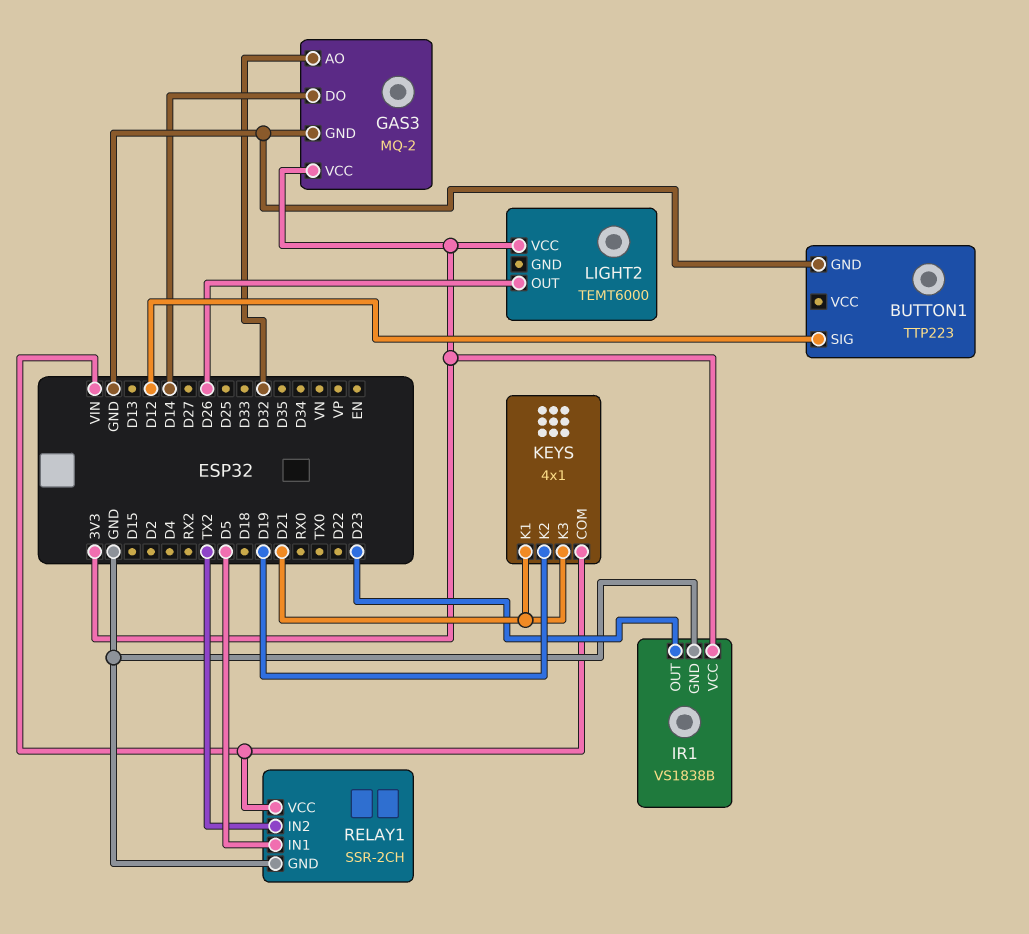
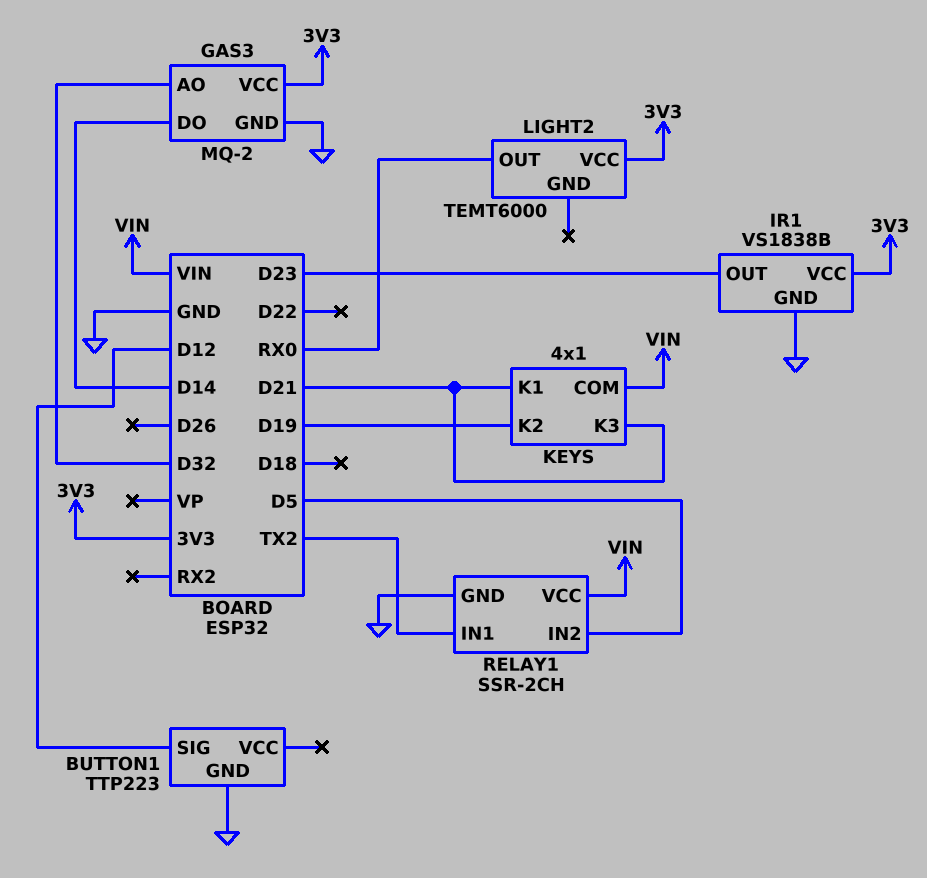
LIGHT2 pin OUT: D26 -> RX0
RELAY1 pin IN1: D5 -> TX2
RELAY1 pin IN2: TX2 -> D5

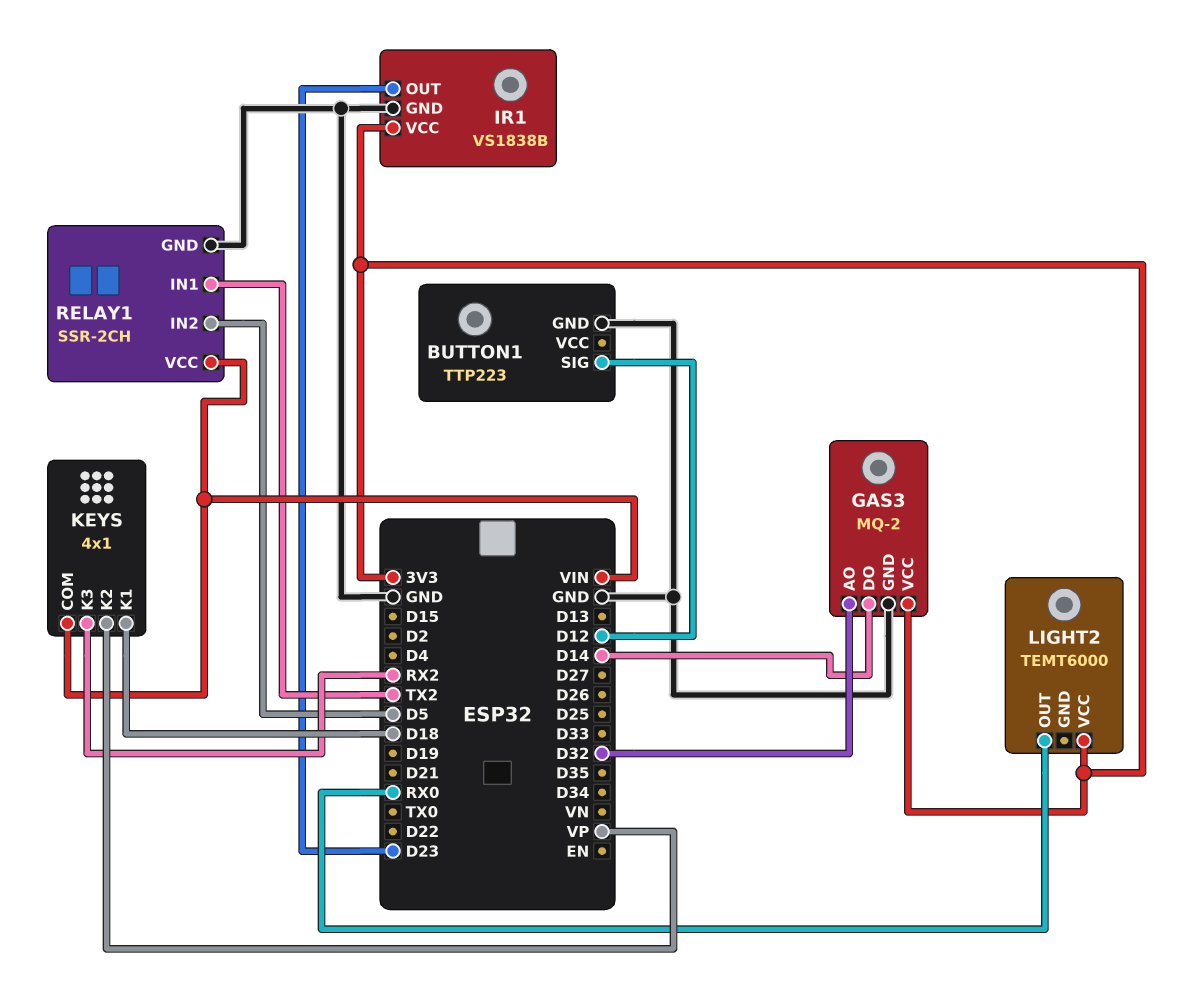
KEYS pin K1: D21 -> D18
KEYS pin K2: D19 -> VP
KEYS pin K3: D21 -> RX2

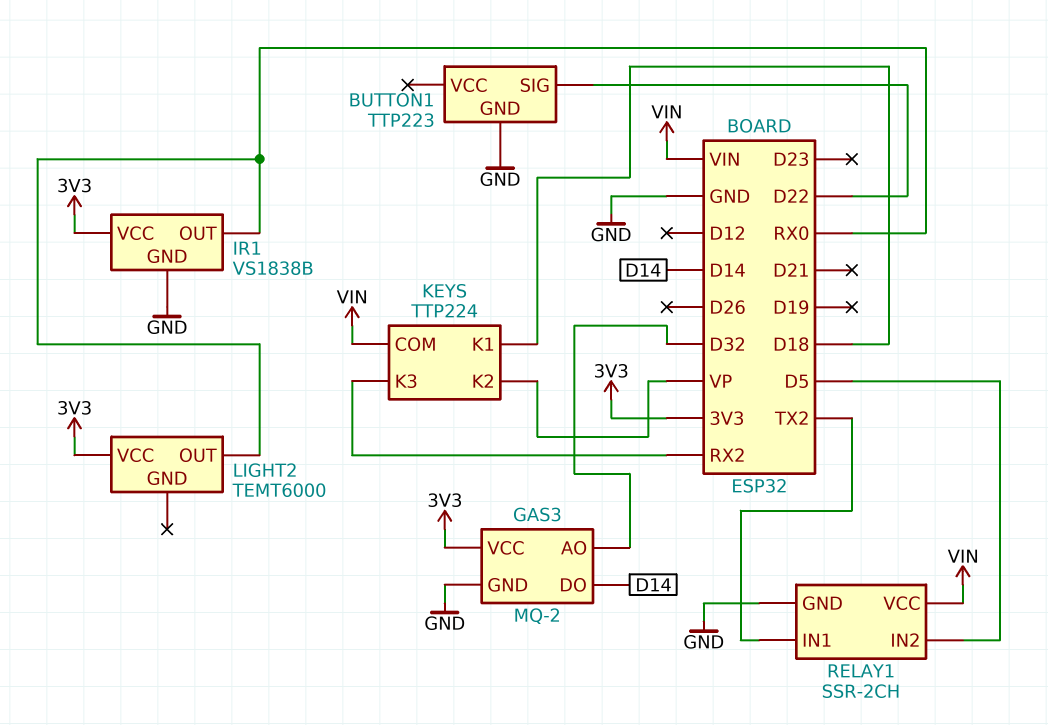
BUTTON1 pin SIG: D12 -> D22
IR1 pin OUT: D23 -> RX0
KEYS: 4x1 -> TTP224

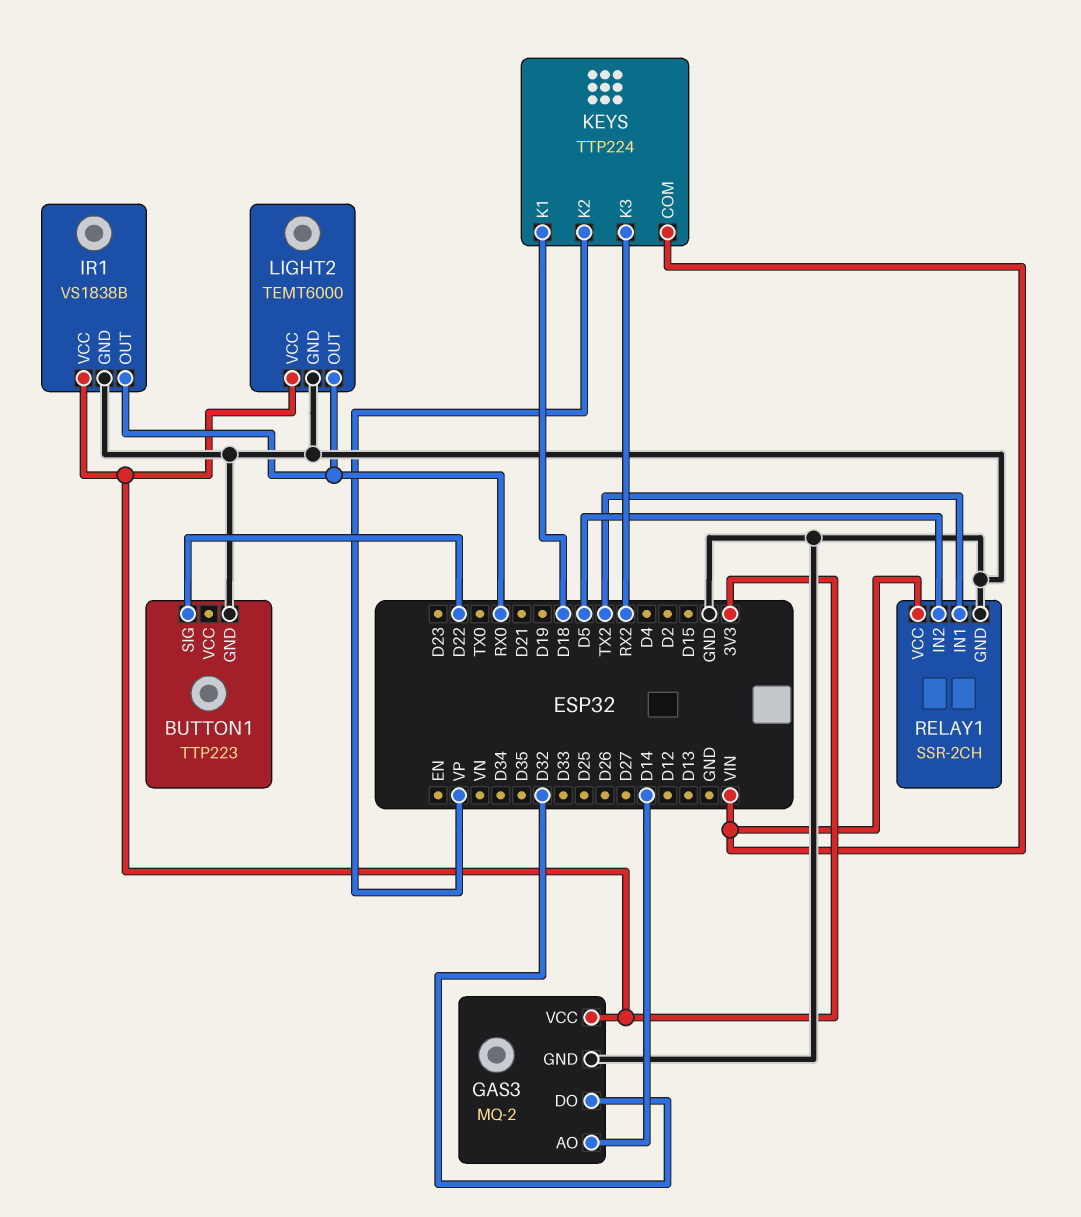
GAS3 pin AO: D32 -> D14
GAS3 pin DO: D14 -> D32
LIGHT2 pin GND: none -> GND

